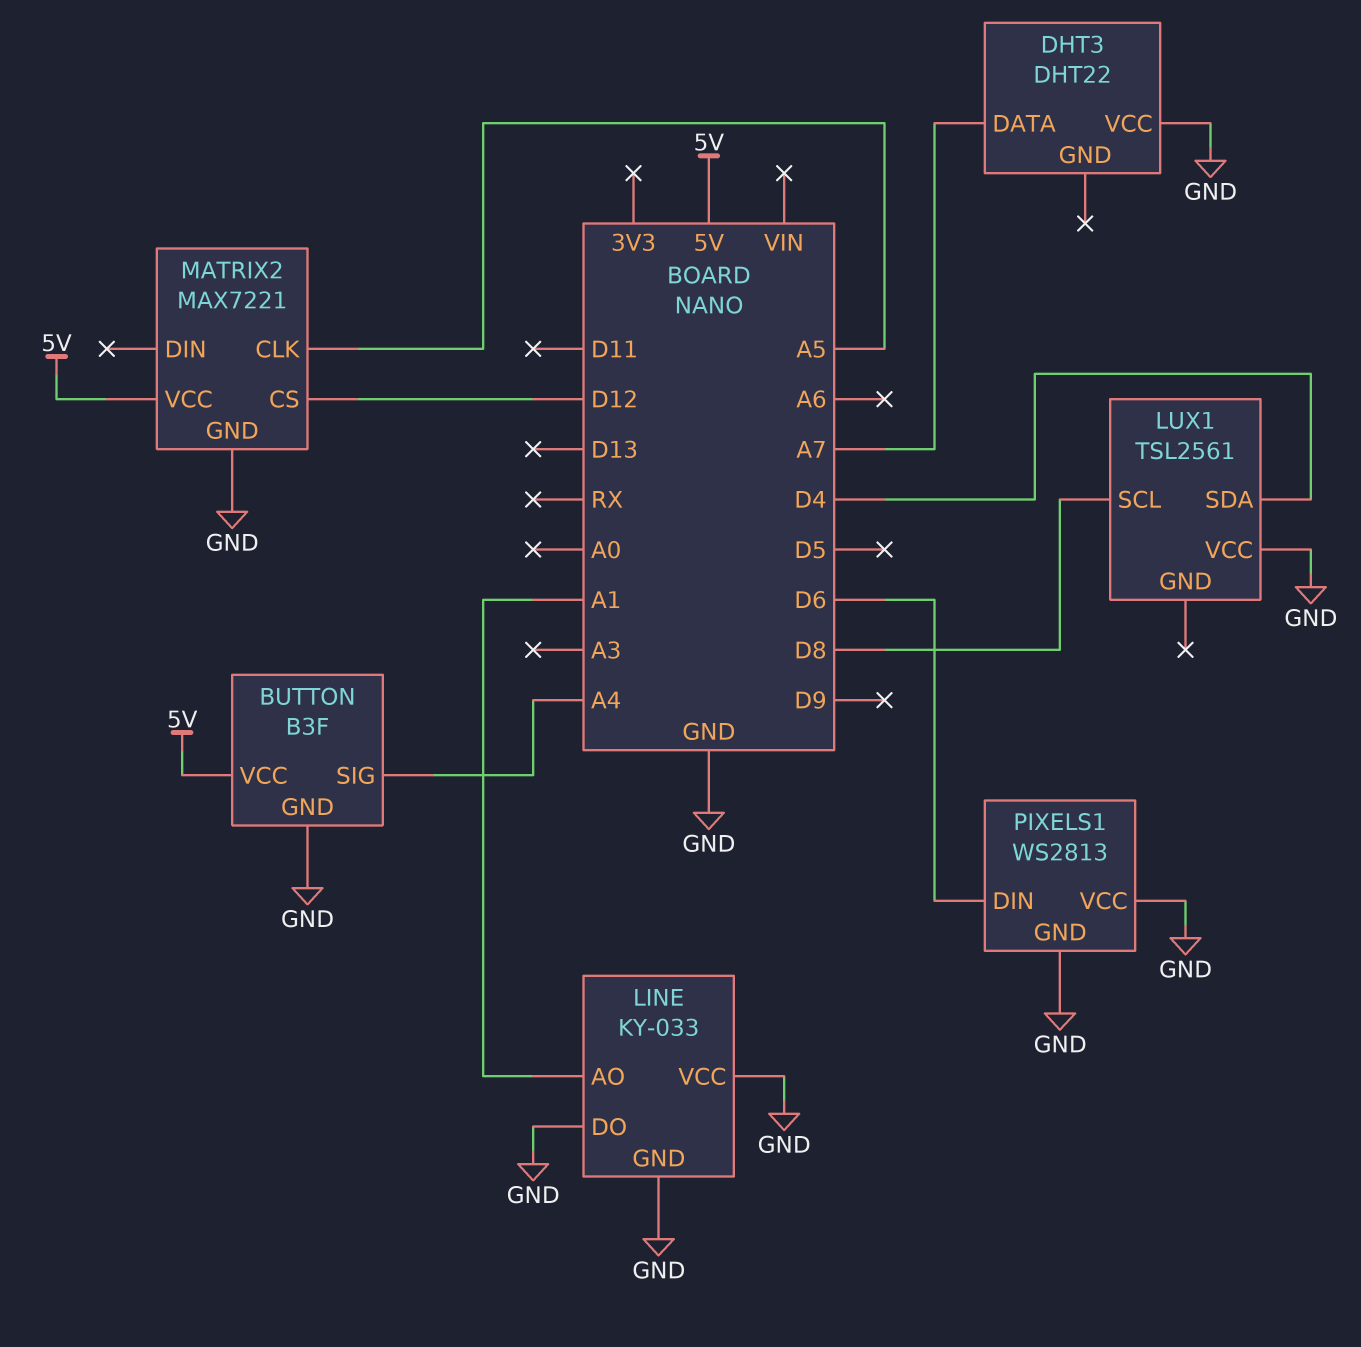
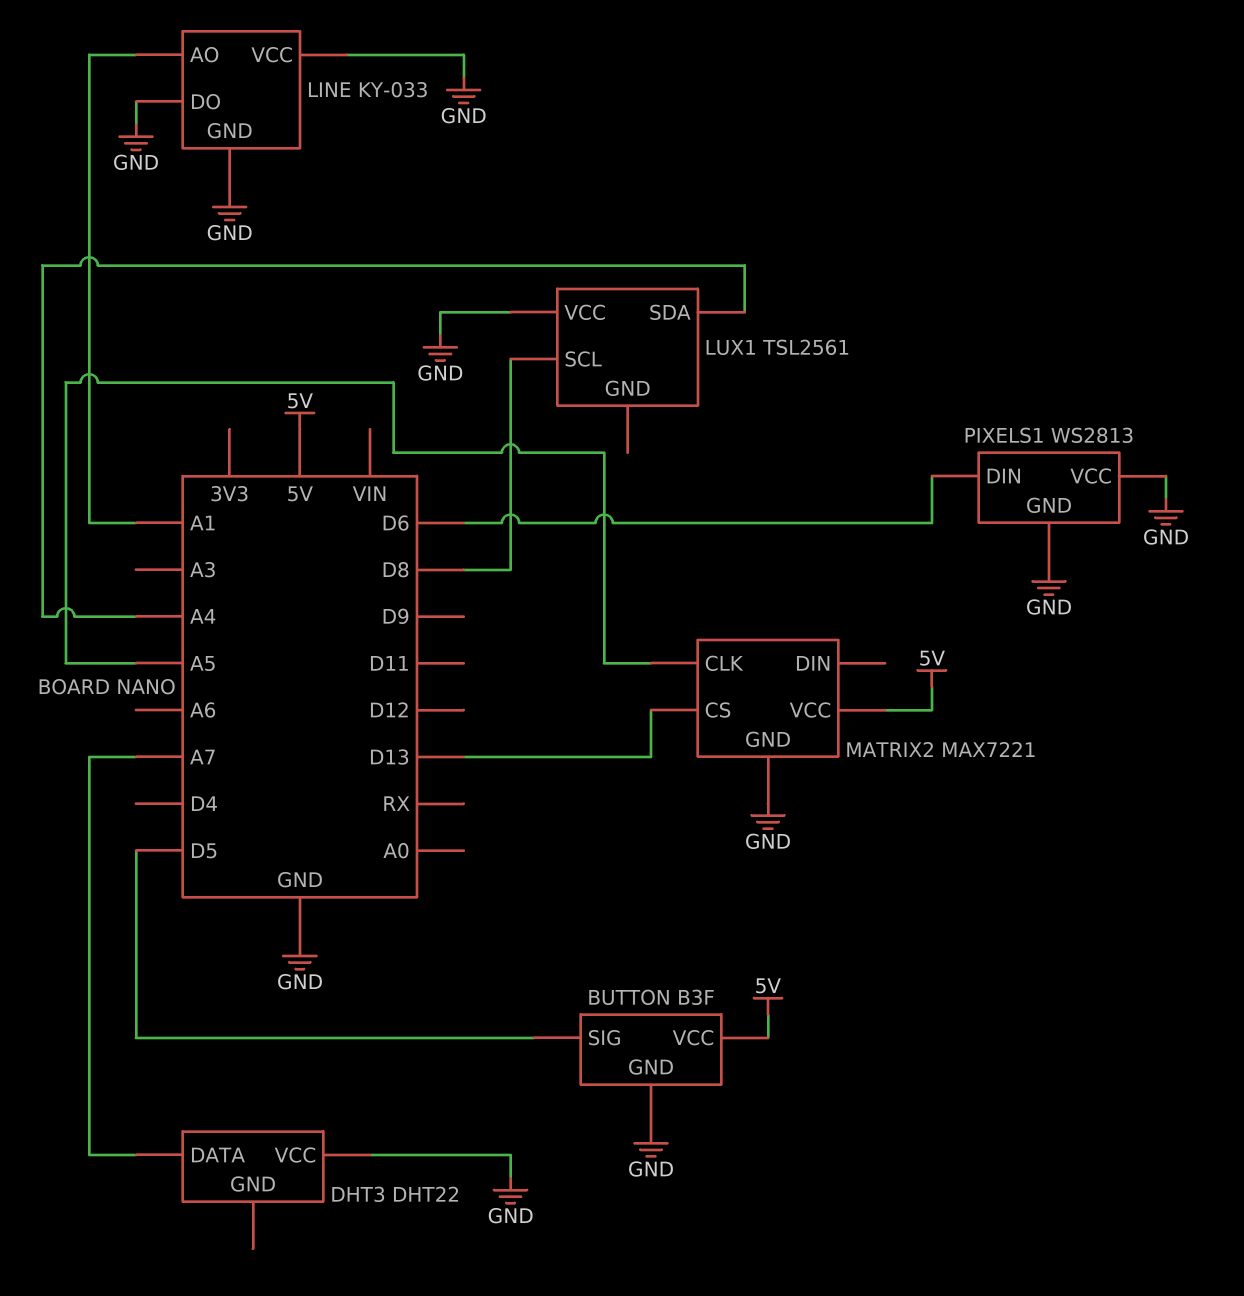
BUTTON pin SIG: A4 -> D5
LUX1 pin SDA: D4 -> A4
MATRIX2 pin CS: D12 -> D13

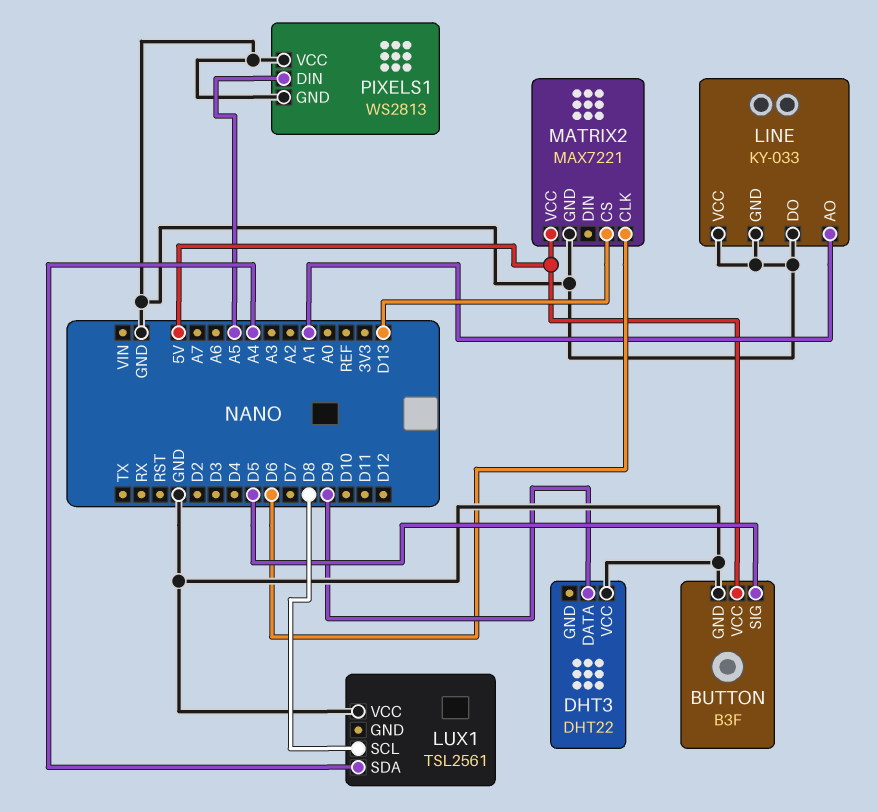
DHT3 pin DATA: A7 -> D9
MATRIX2 pin CLK: A5 -> D6
PIXELS1 pin DIN: D6 -> A5

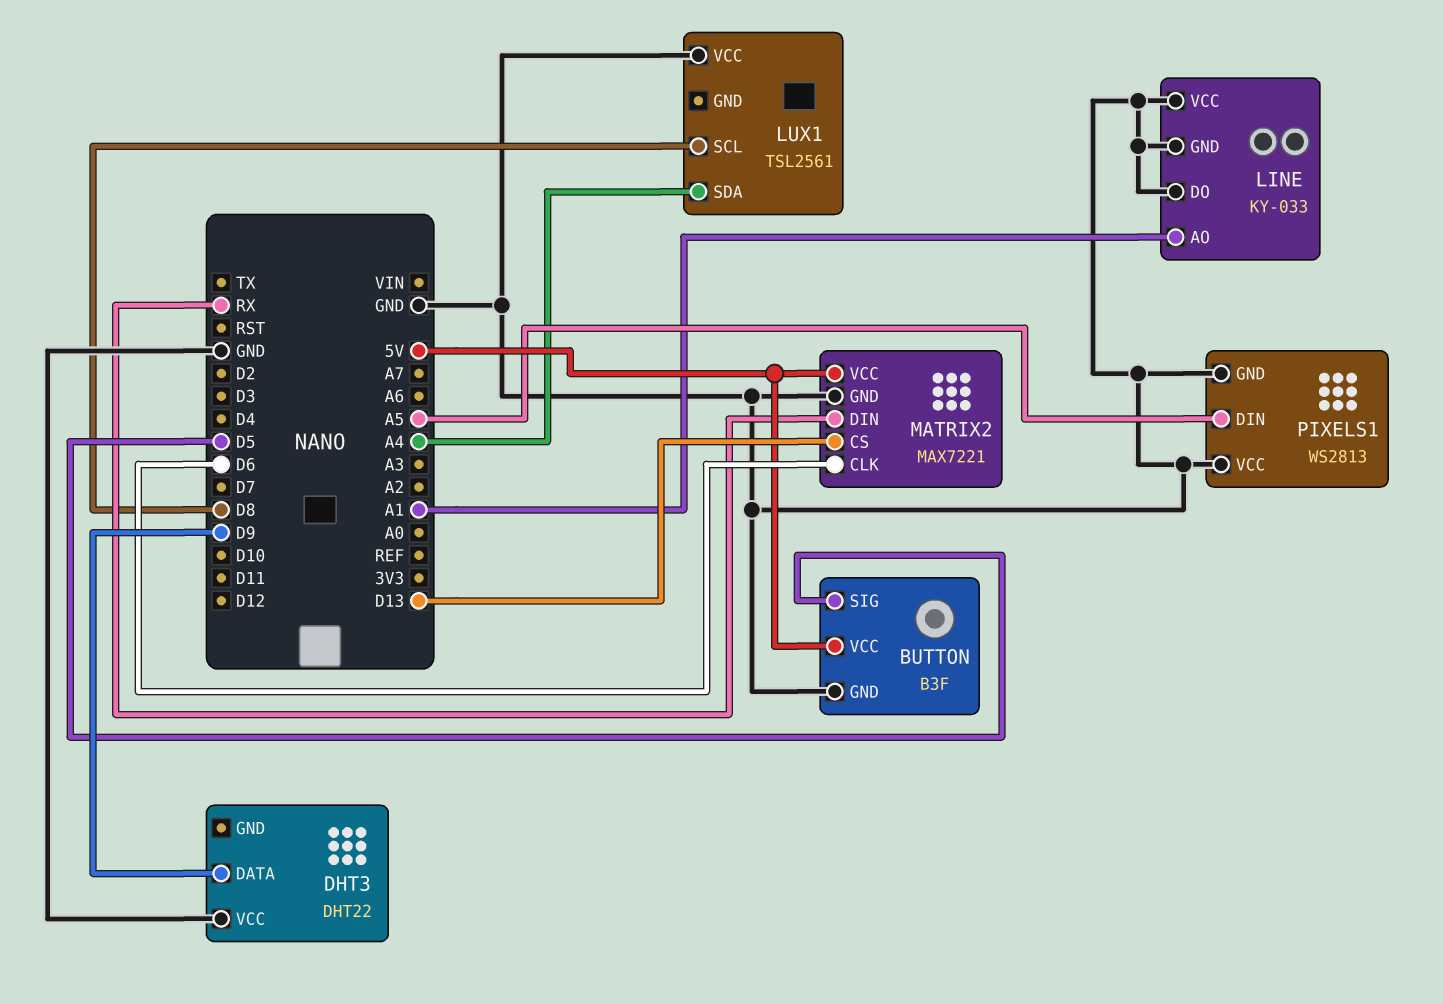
MATRIX2 pin DIN: none -> RX

